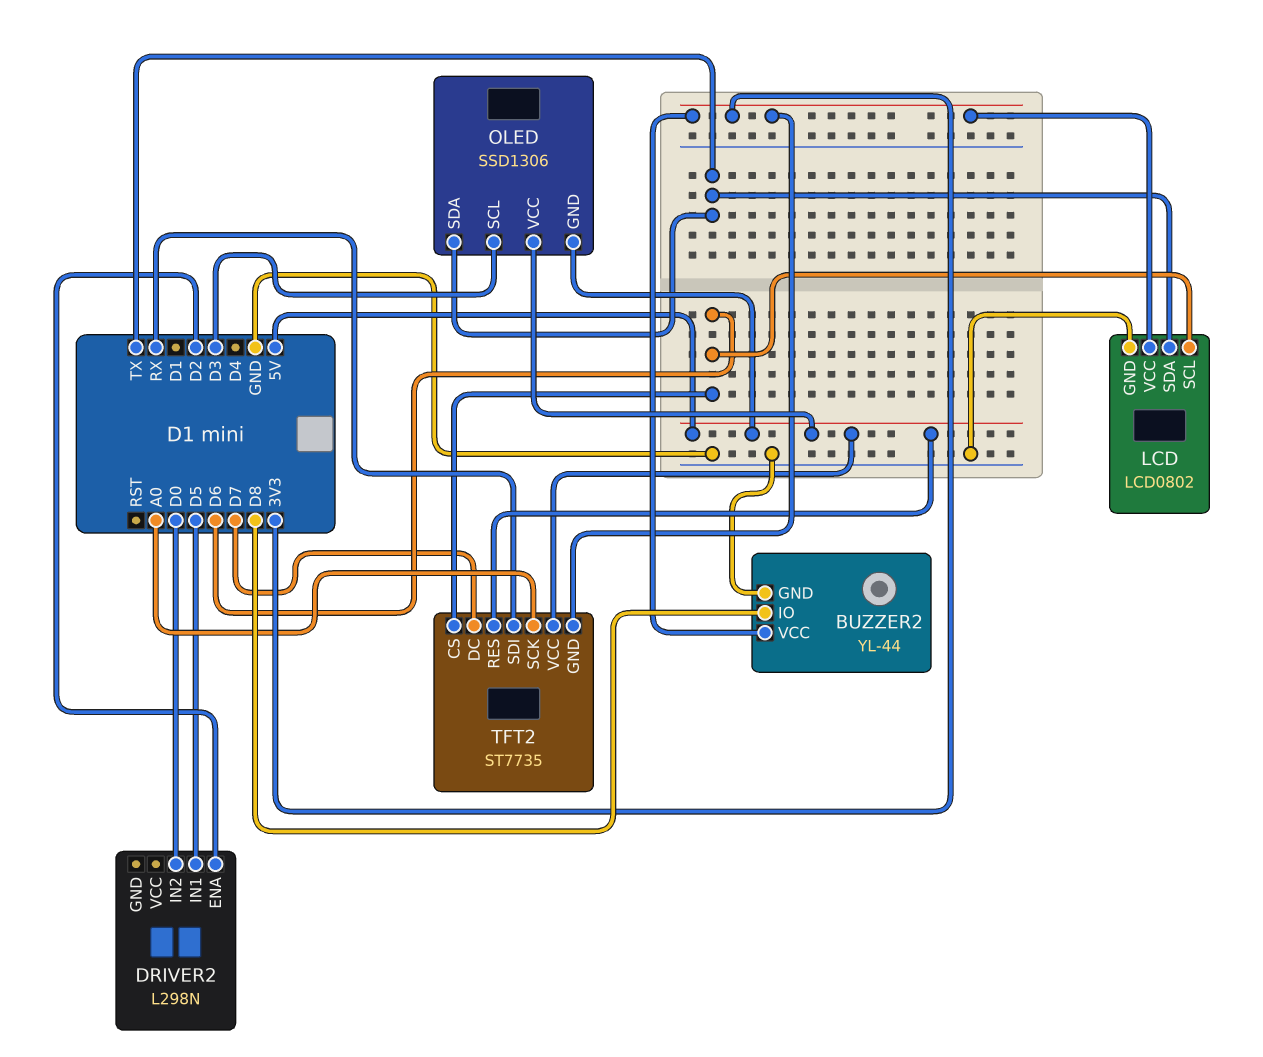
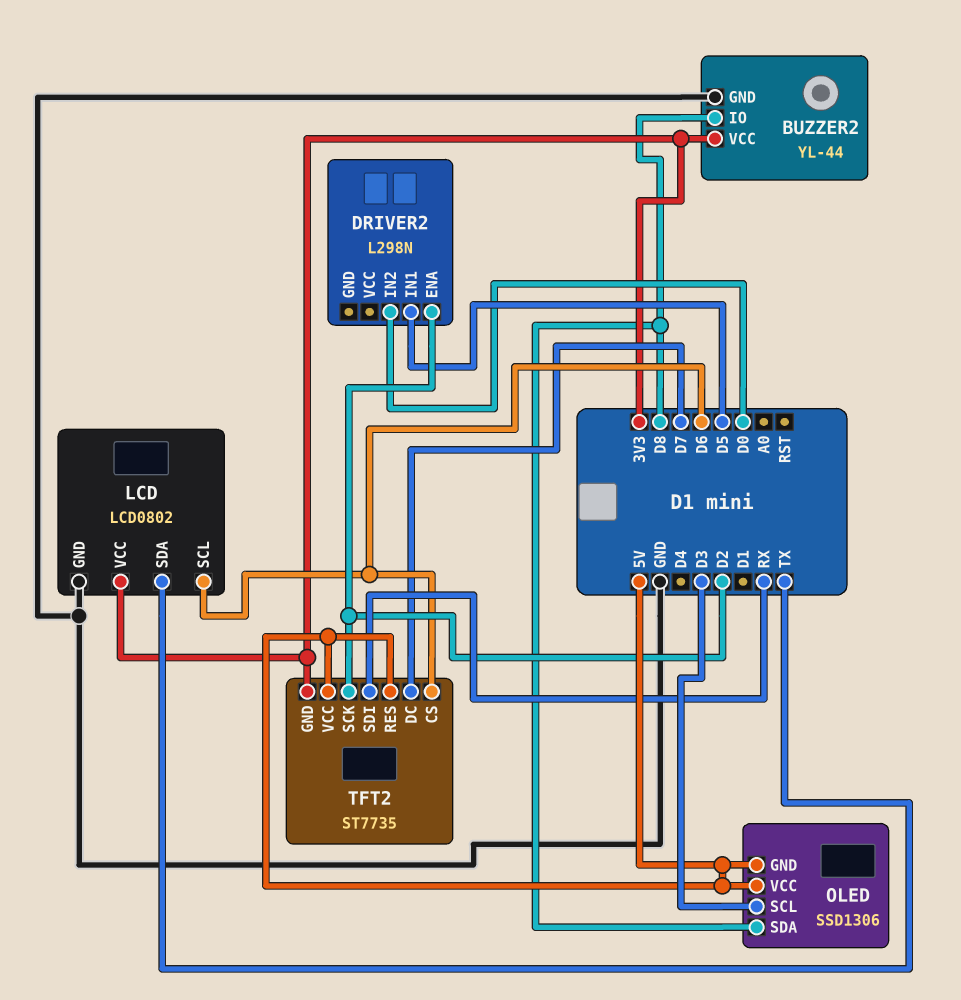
OLED pin SDA: TX -> D8
TFT2 pin SCK: A0 -> D2

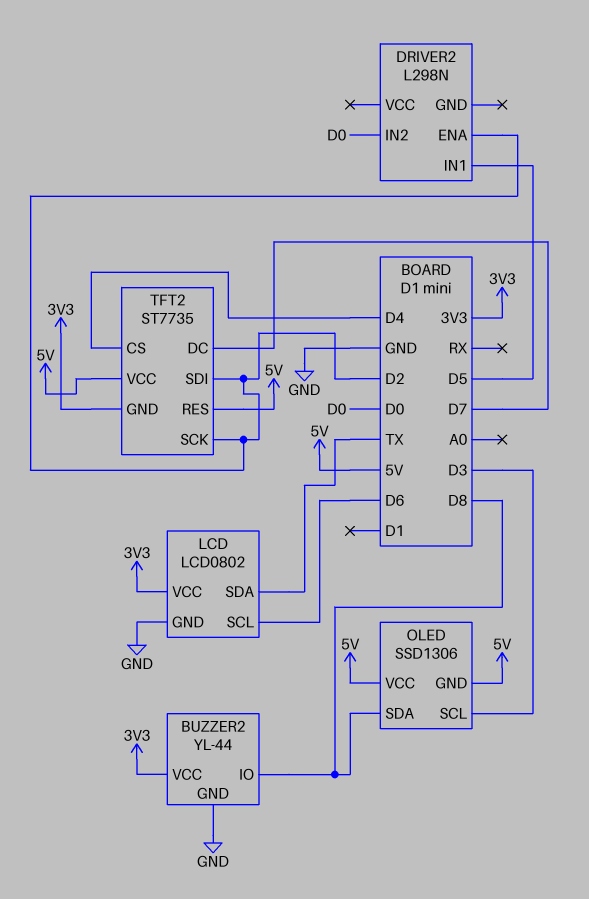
TFT2 pin CS: D6 -> D4
TFT2 pin SDI: RX -> D2

